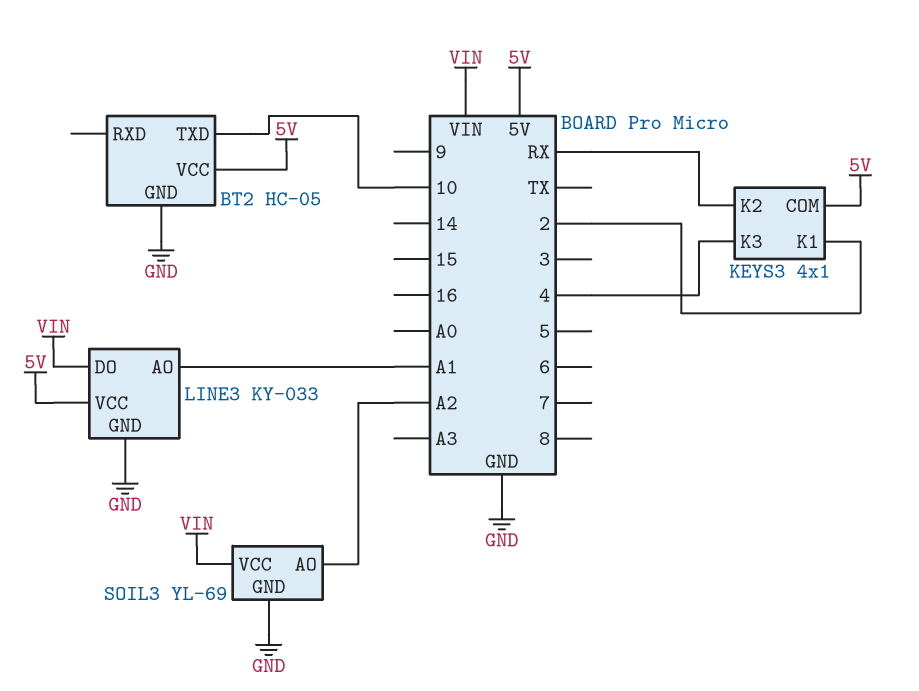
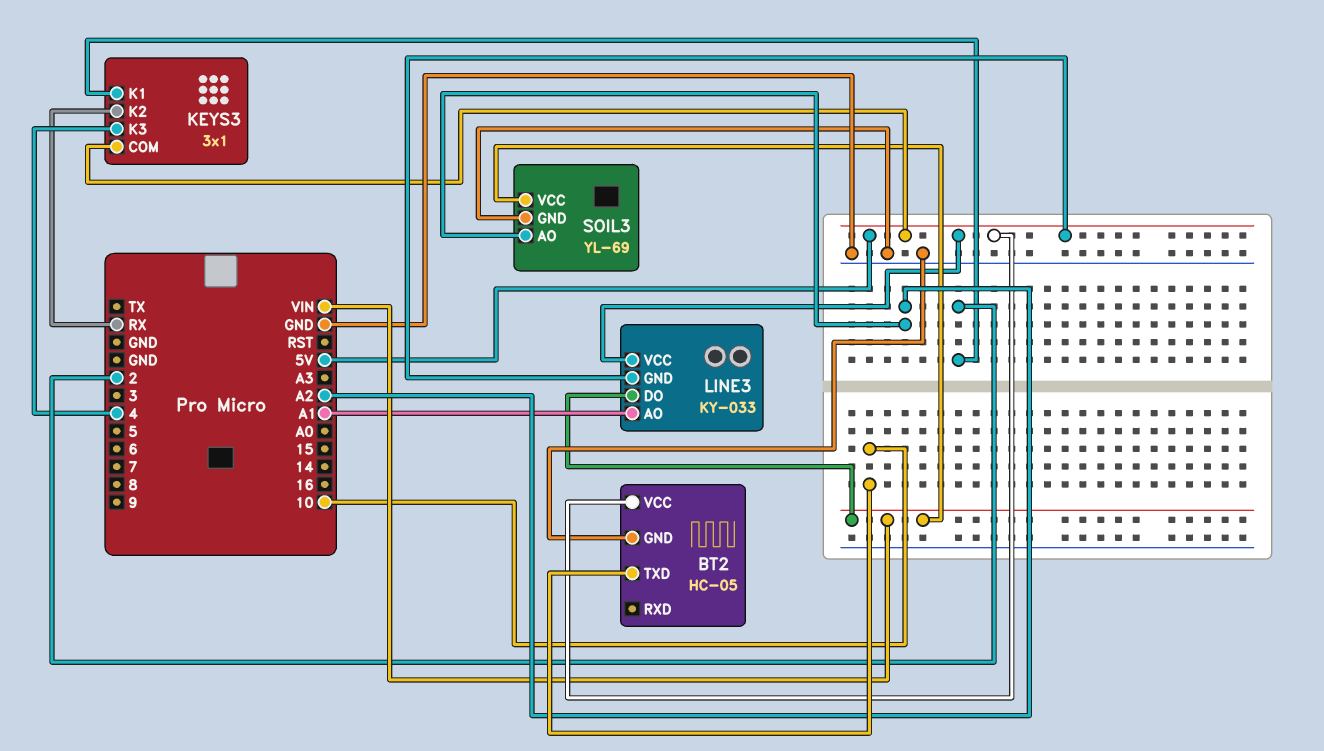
KEYS3: 4x1 -> 3x1
LINE3 pin GND: GND -> 5V

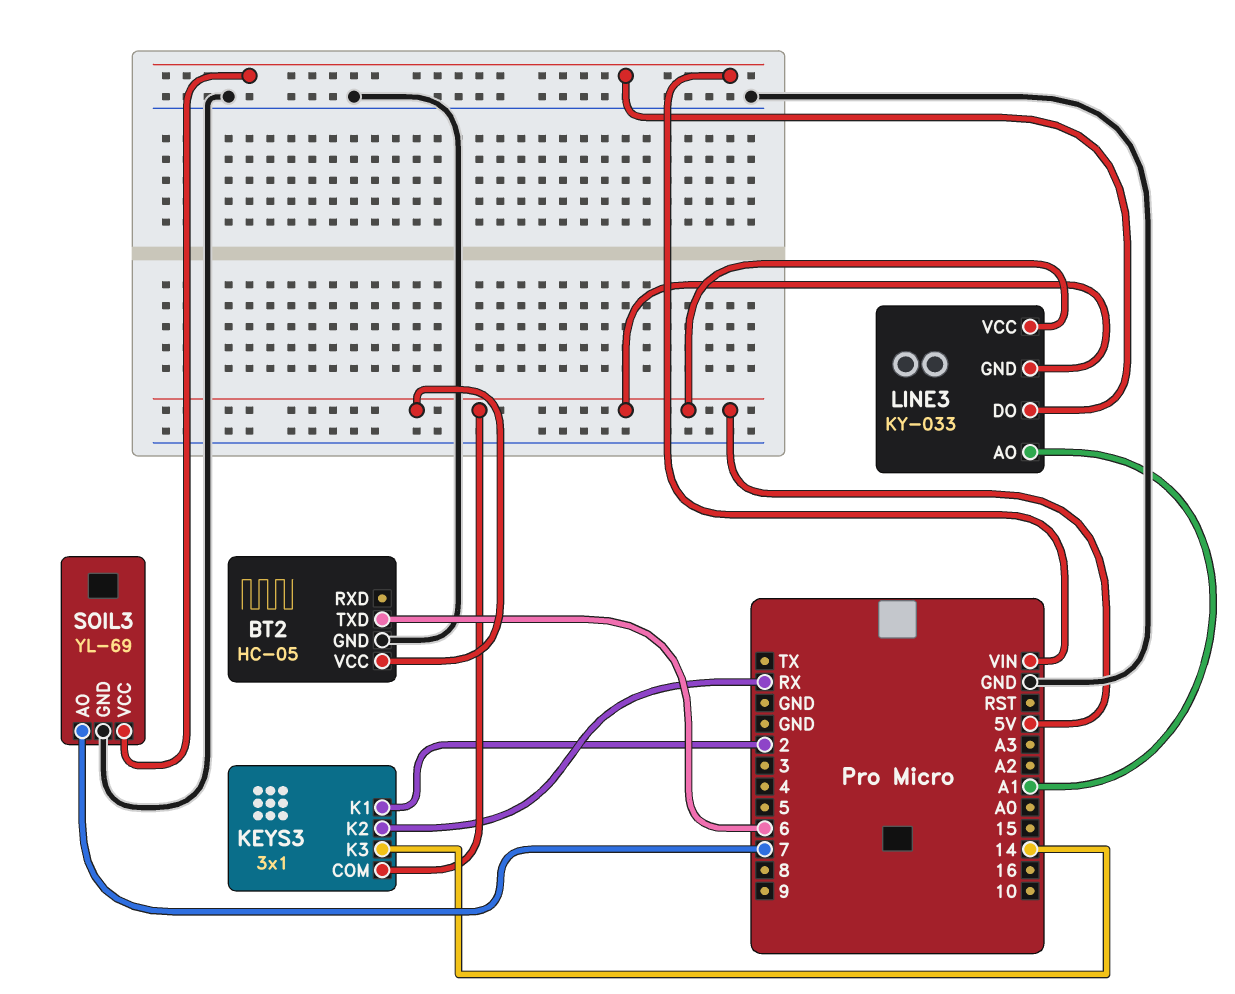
BT2 pin TXD: 10 -> 6
KEYS3 pin K3: 4 -> 14
SOIL3 pin AO: A2 -> 7

